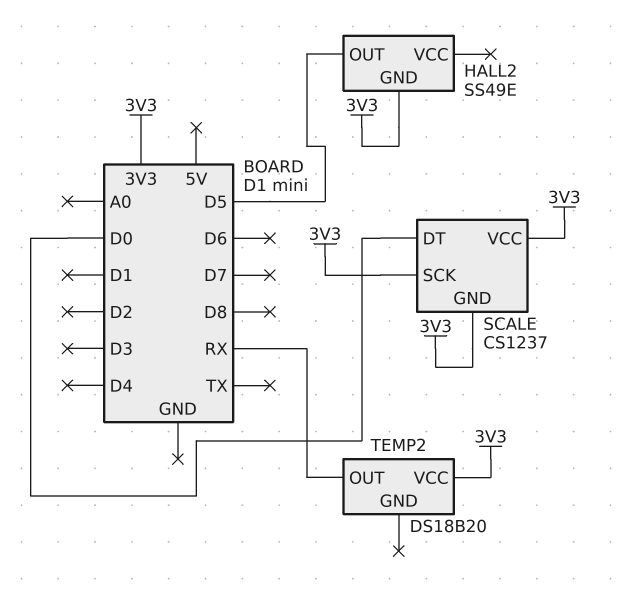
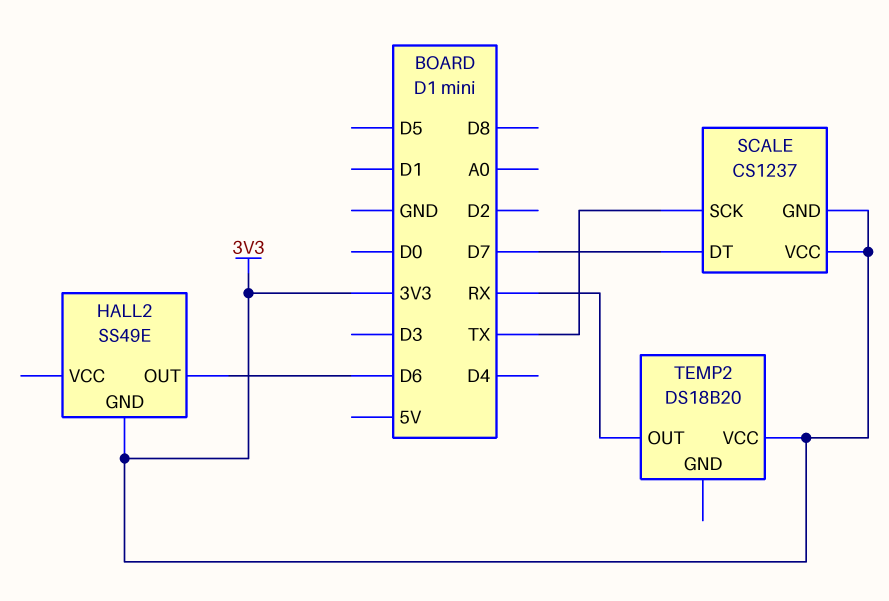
HALL2 pin OUT: D5 -> D6
SCALE pin DT: D0 -> D7
SCALE pin SCK: 3V3 -> TX

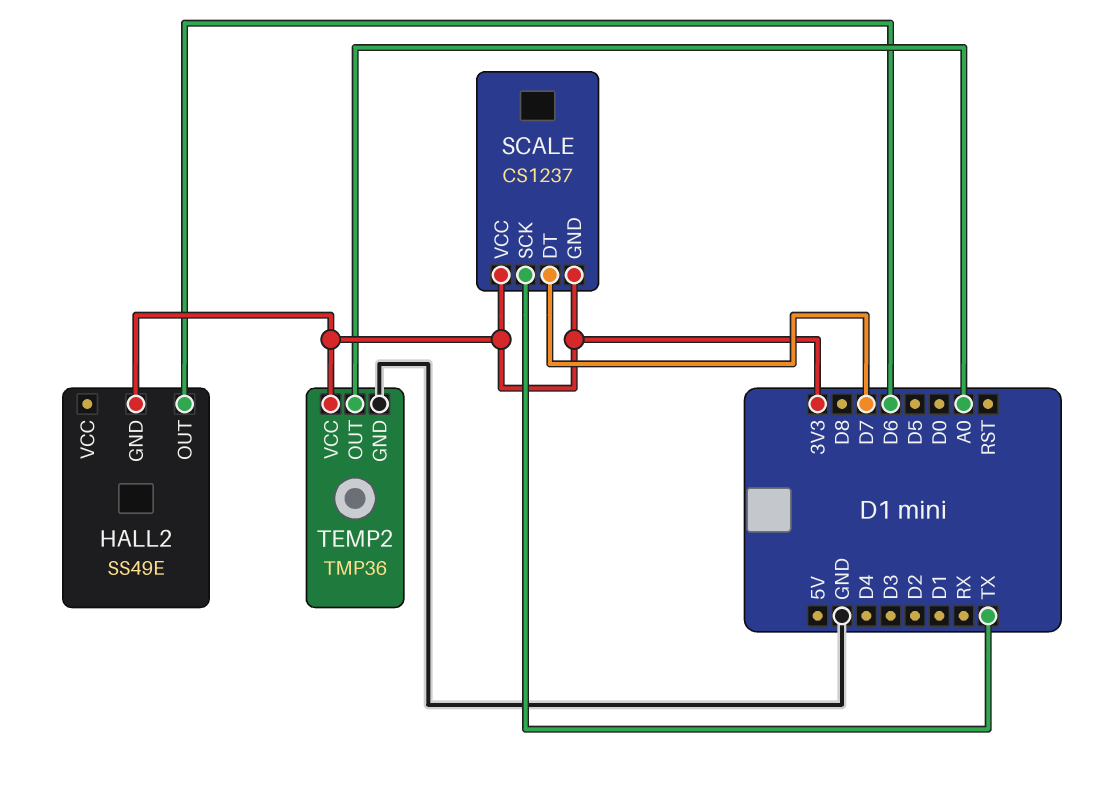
TEMP2: DS18B20 -> TMP36
TEMP2 pin GND: none -> GND
TEMP2 pin OUT: RX -> A0

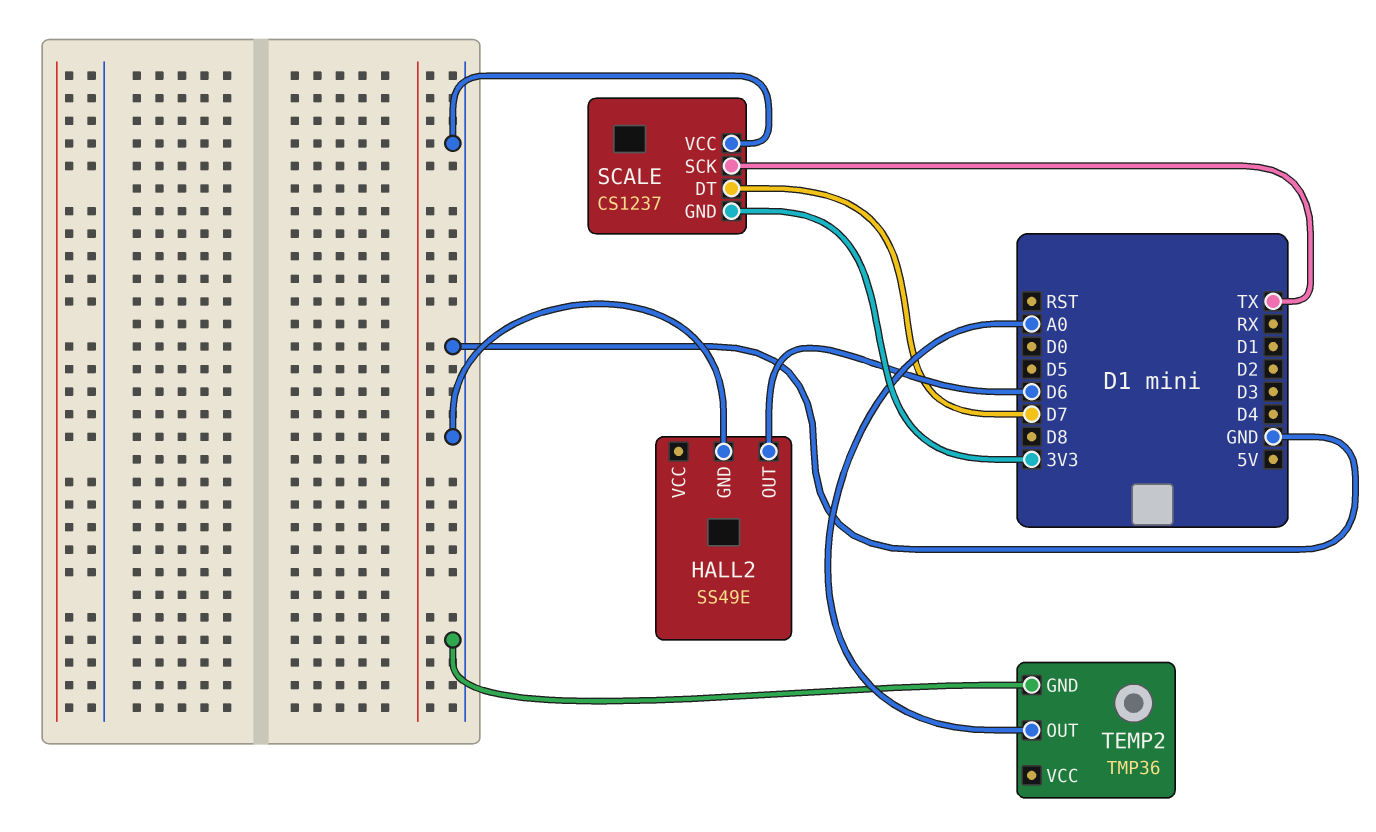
HALL2 pin GND: 3V3 -> GND
SCALE pin VCC: 3V3 -> GND
TEMP2 pin VCC: 3V3 -> none

